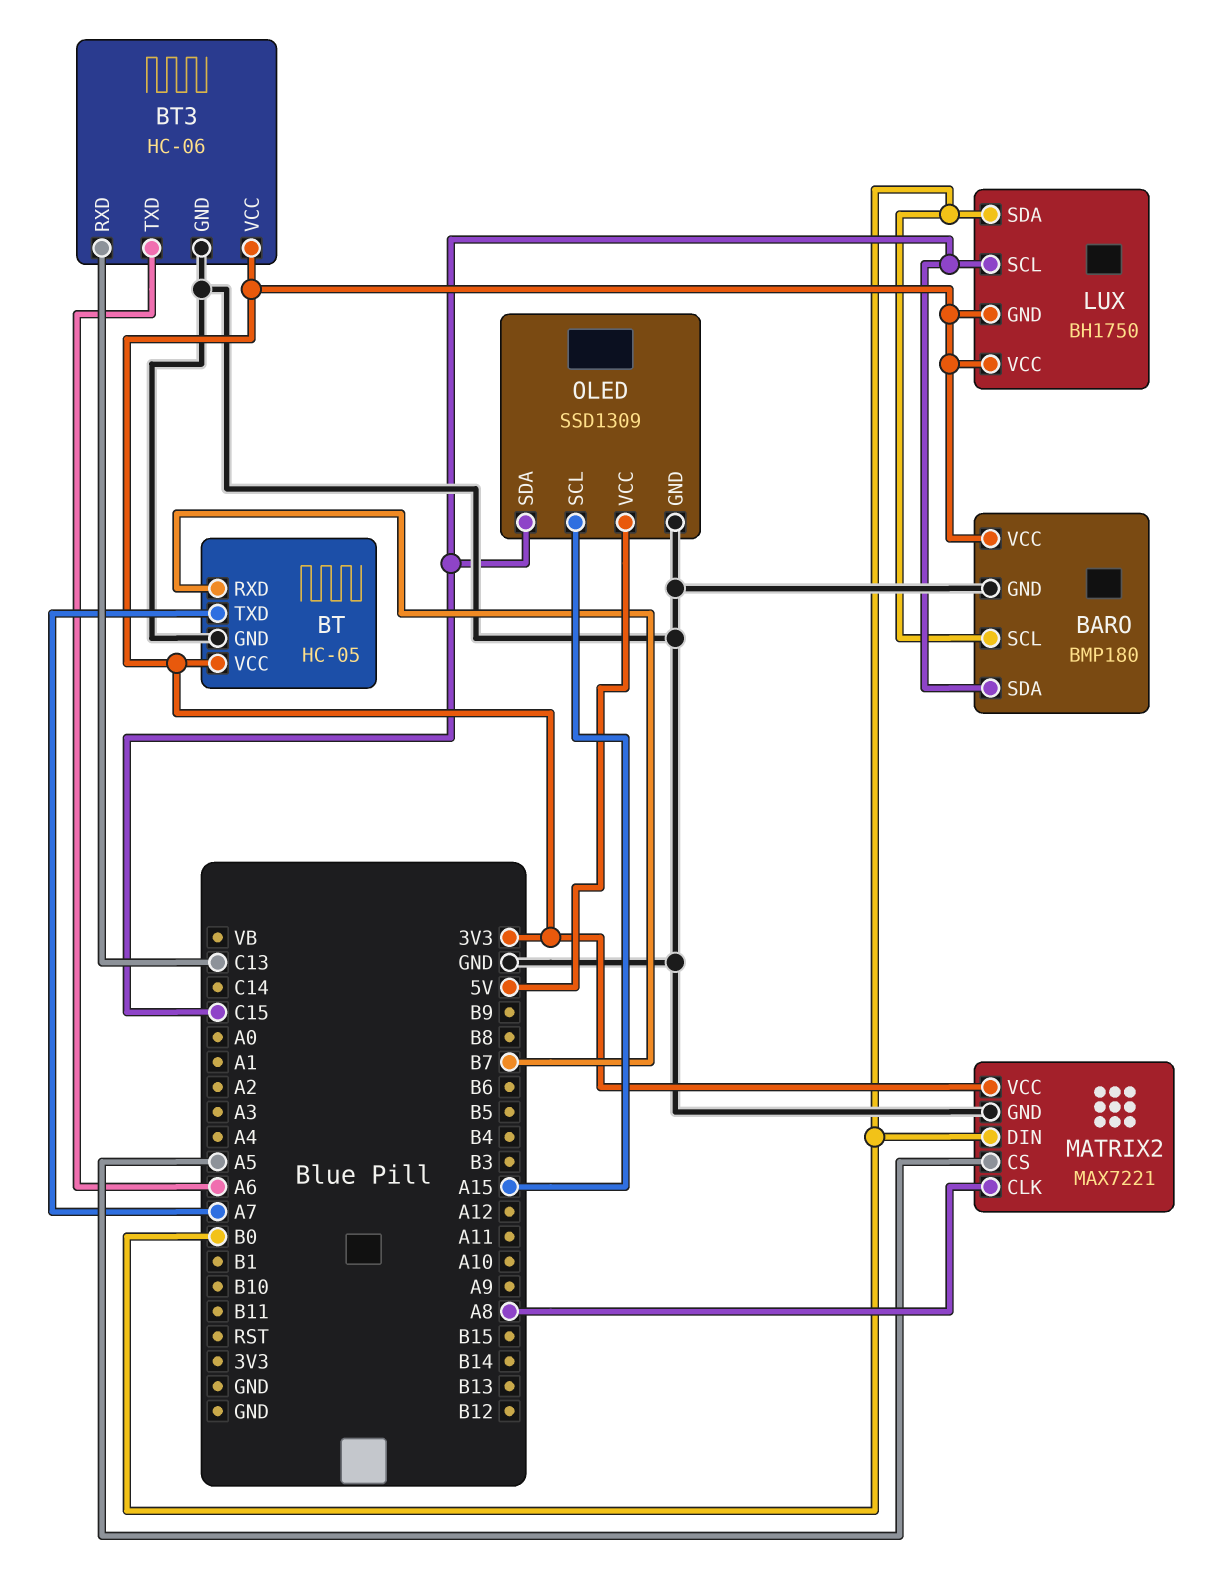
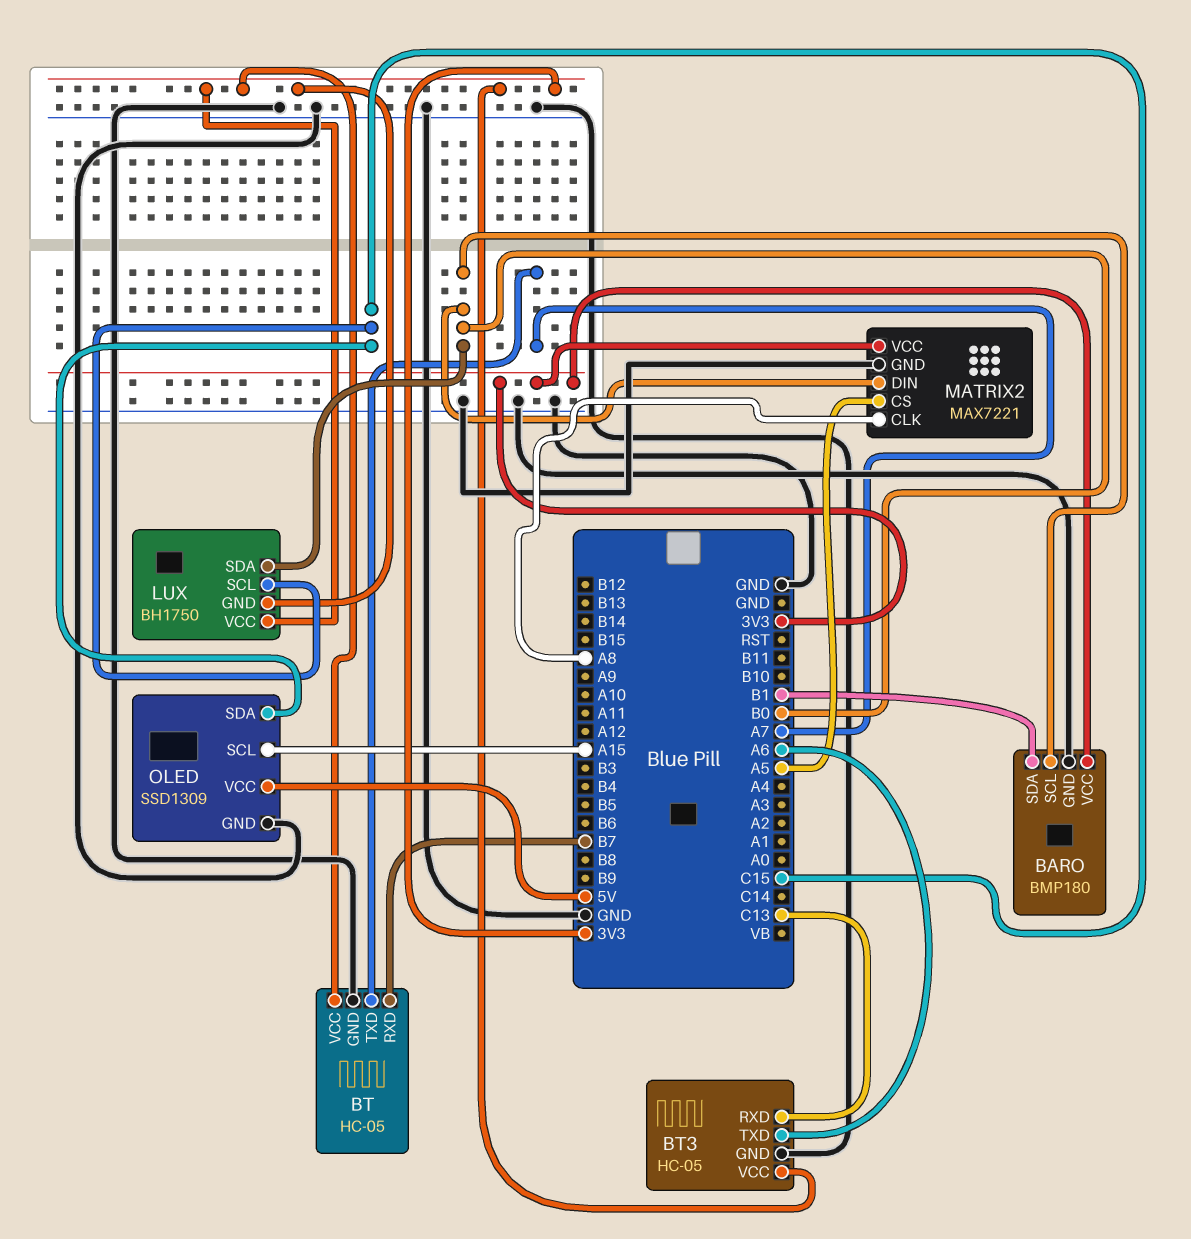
BARO pin SDA: C15 -> B1
BT3: HC-06 -> HC-05

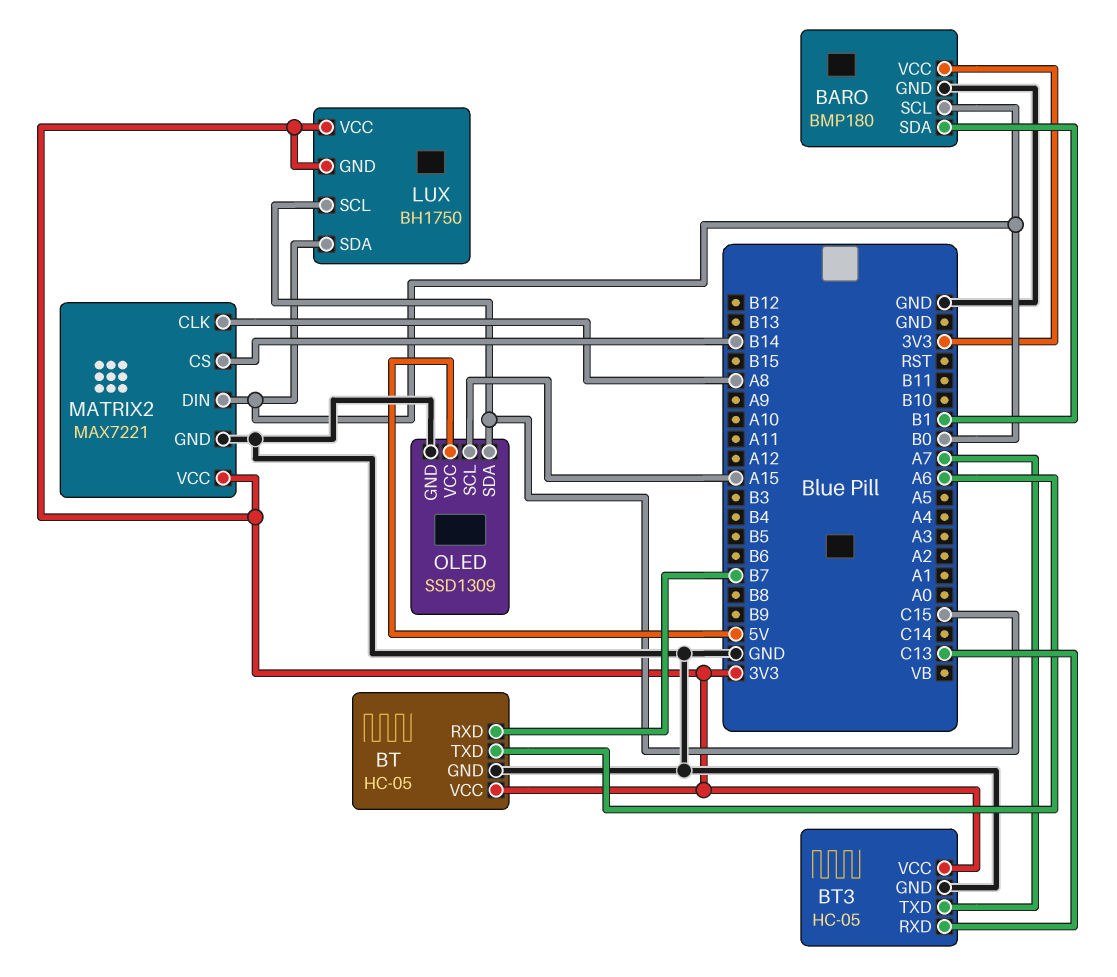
BT pin TXD: A7 -> A6
BT3 pin TXD: A6 -> A7
MATRIX2 pin CS: A5 -> B14

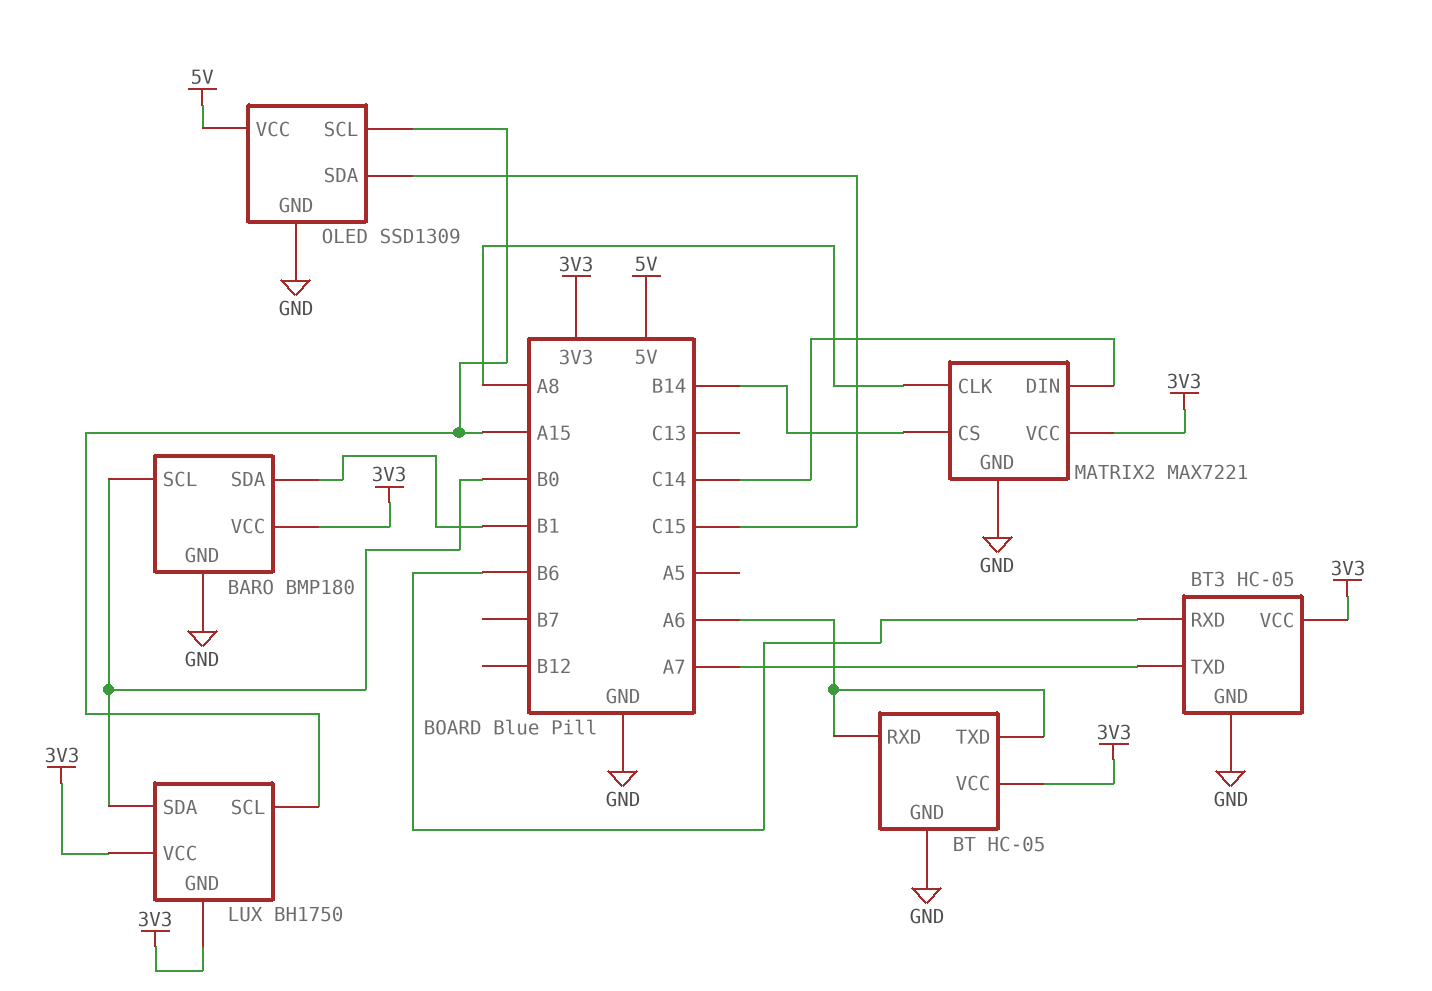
BT pin RXD: B7 -> A6
BT3 pin RXD: C13 -> B6
LUX pin SCL: C15 -> A15
MATRIX2 pin DIN: B0 -> C14

